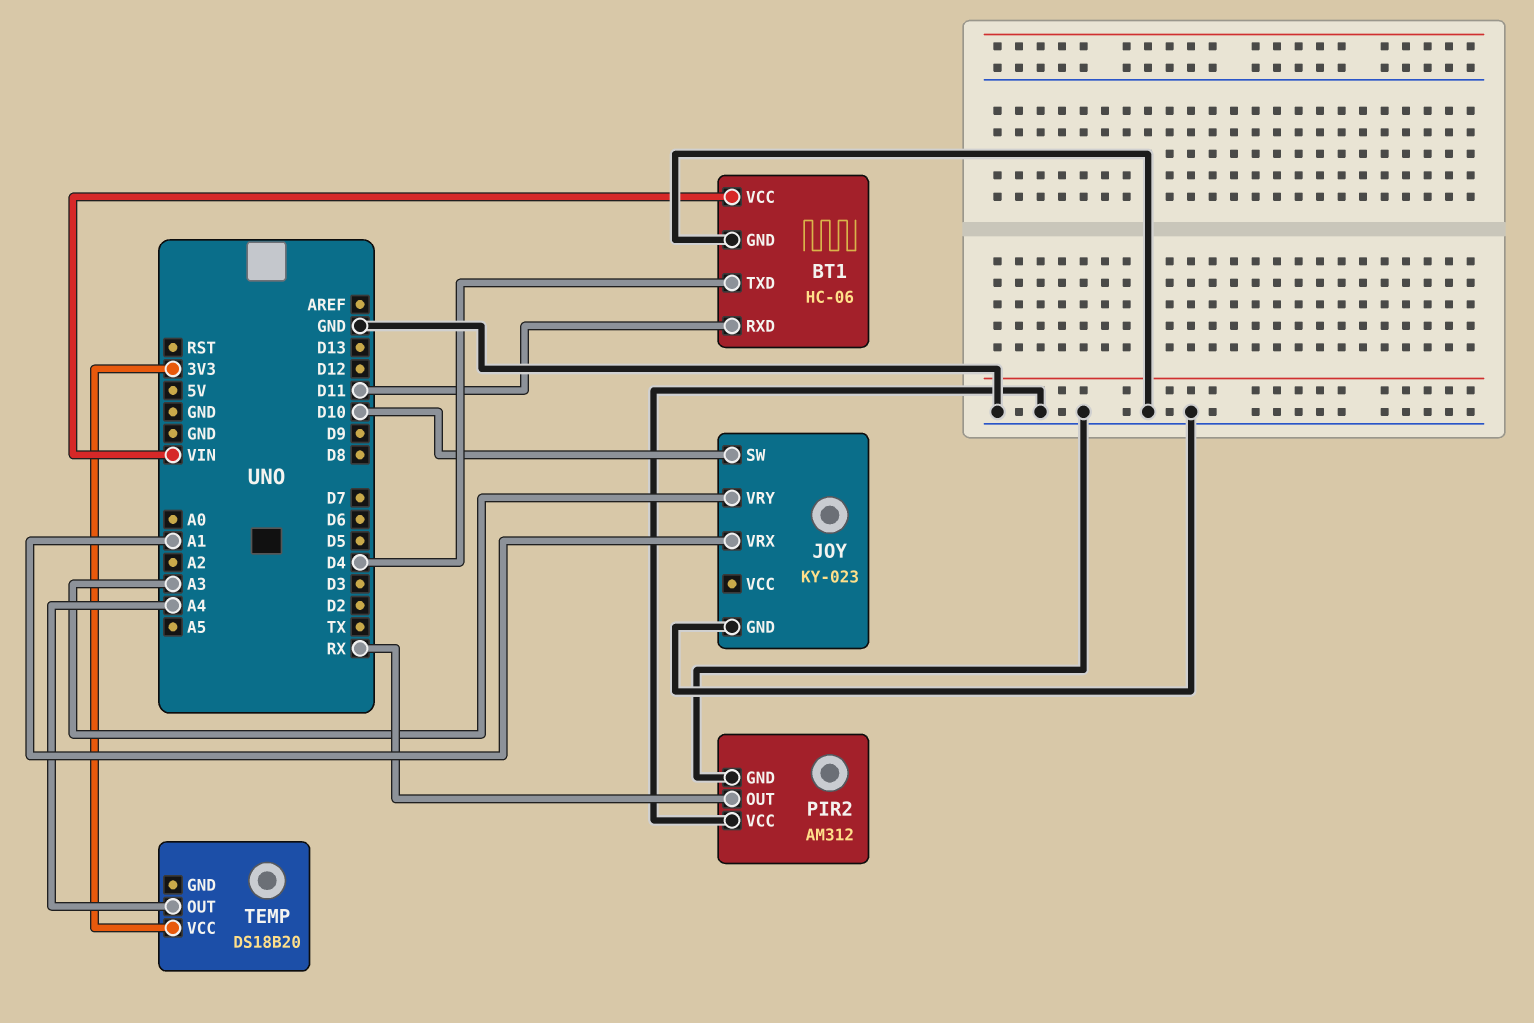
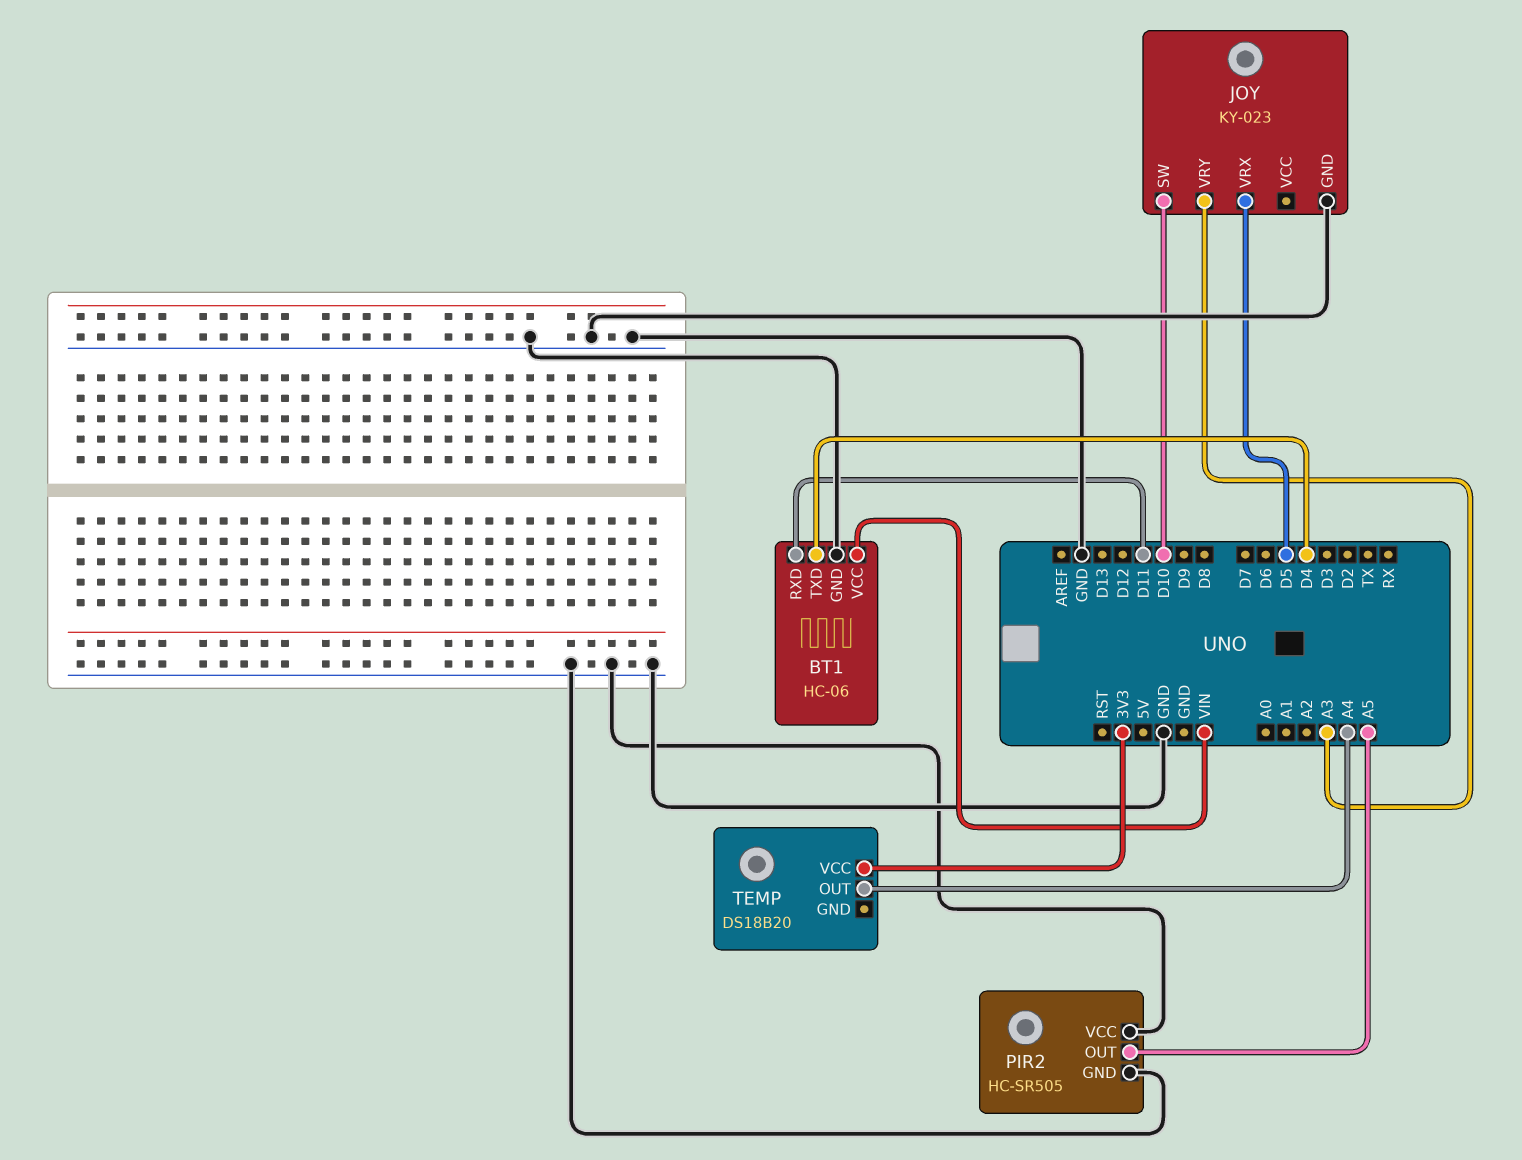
JOY pin VRX: A1 -> D5
PIR2: AM312 -> HC-SR505
PIR2 pin OUT: RX -> A5

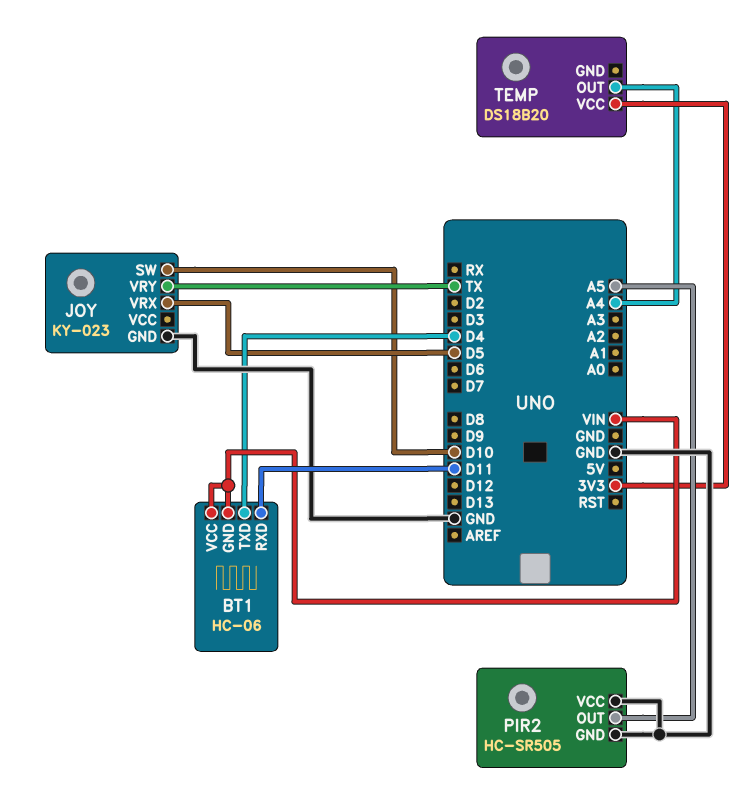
BT1 pin GND: GND -> VIN
JOY pin VRY: A3 -> TX

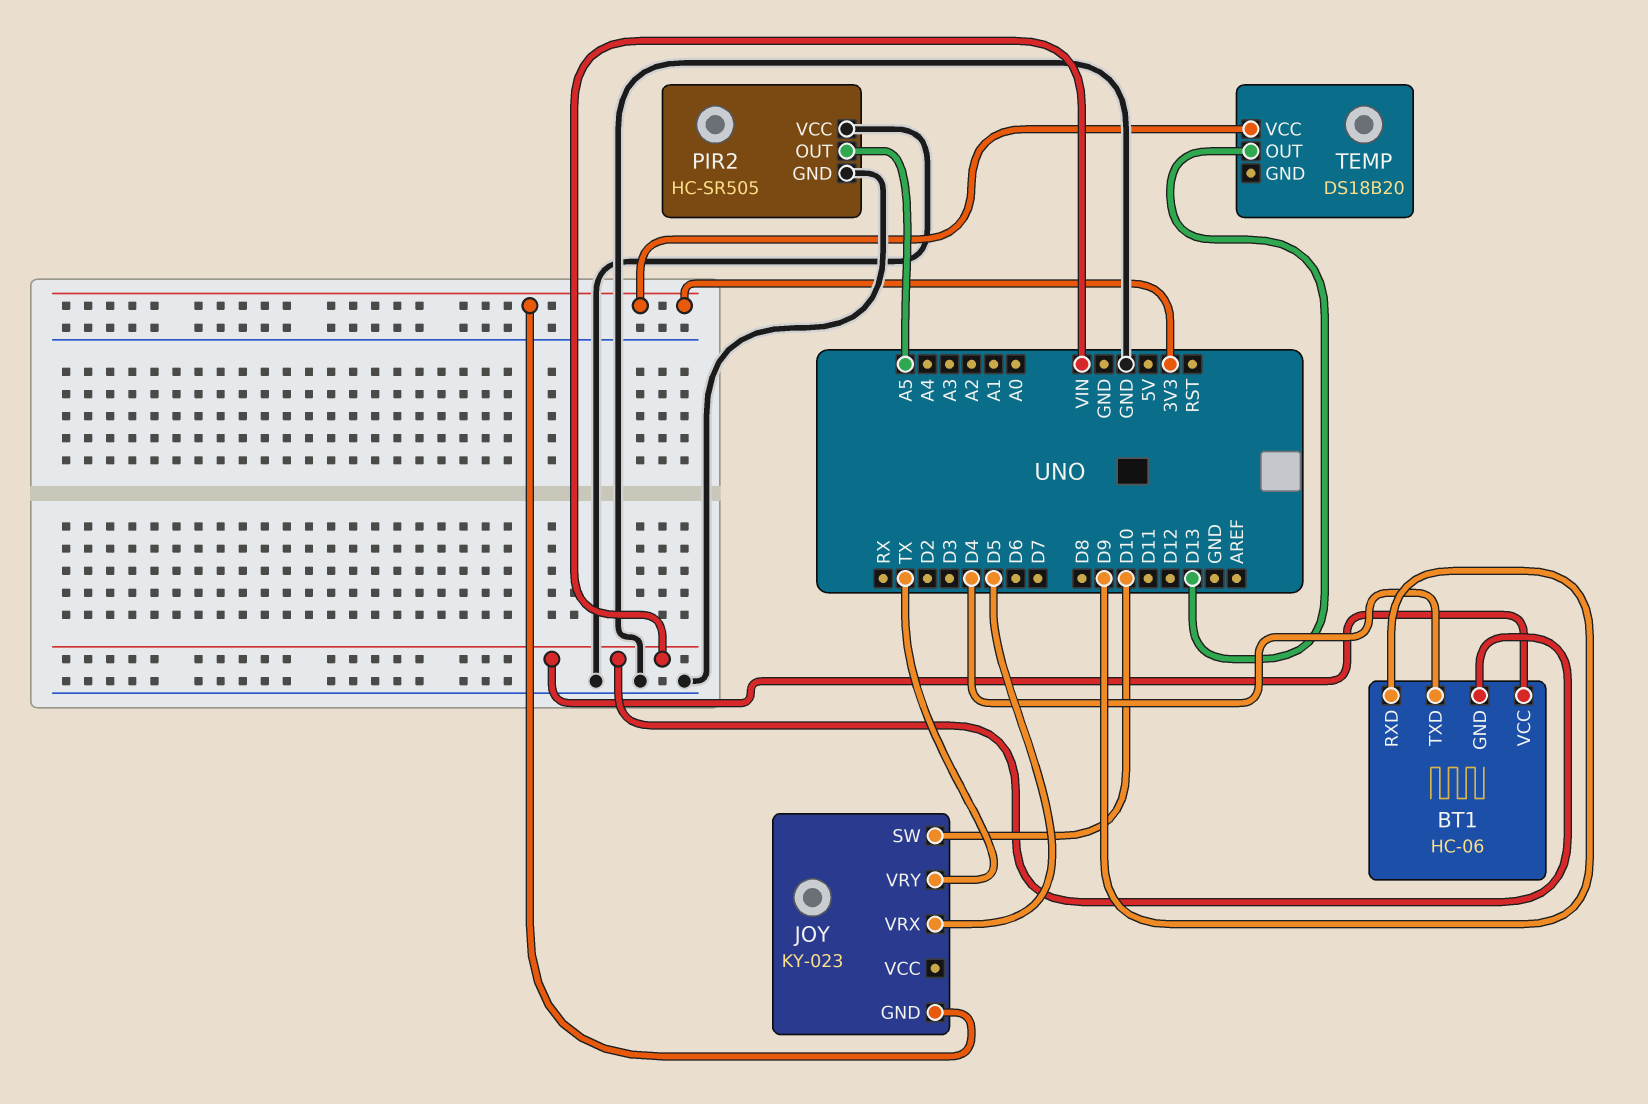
BT1 pin RXD: D11 -> D9
JOY pin GND: GND -> 3V3
TEMP pin OUT: A4 -> D13

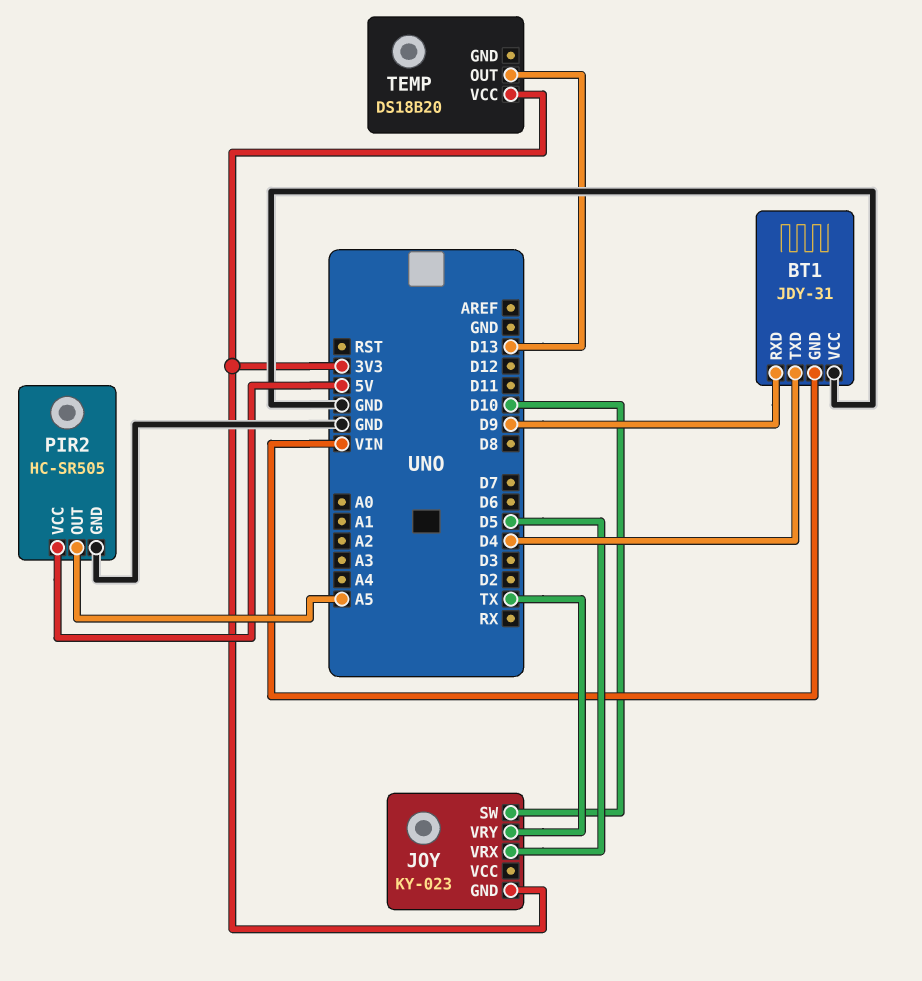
BT1: HC-06 -> JDY-31
BT1 pin VCC: VIN -> GND
PIR2 pin VCC: GND -> 5V

